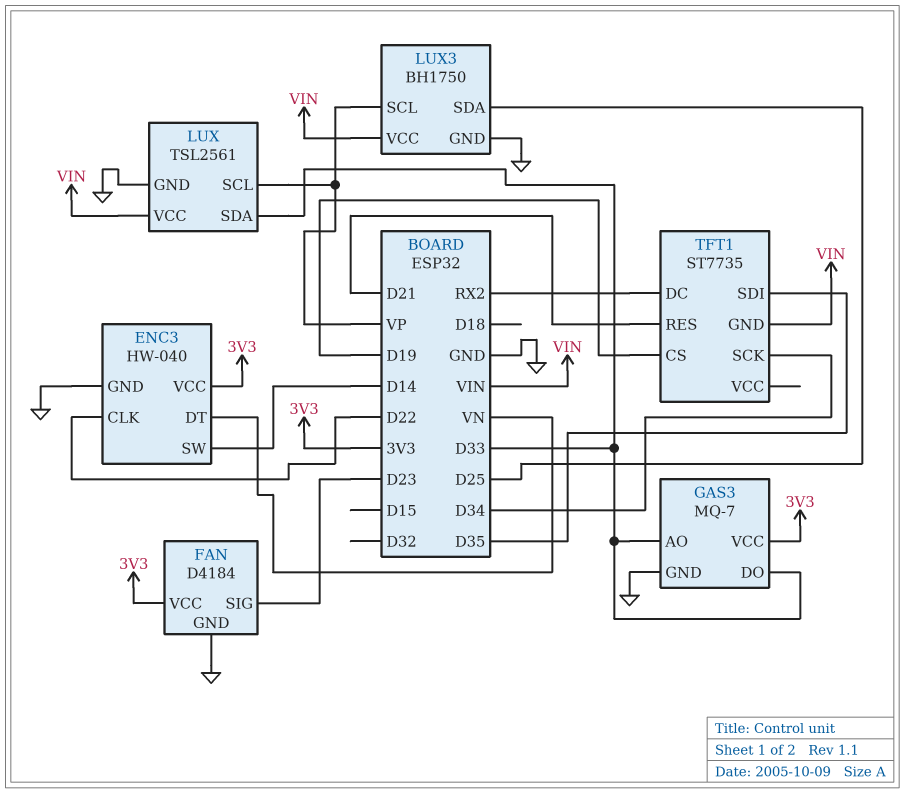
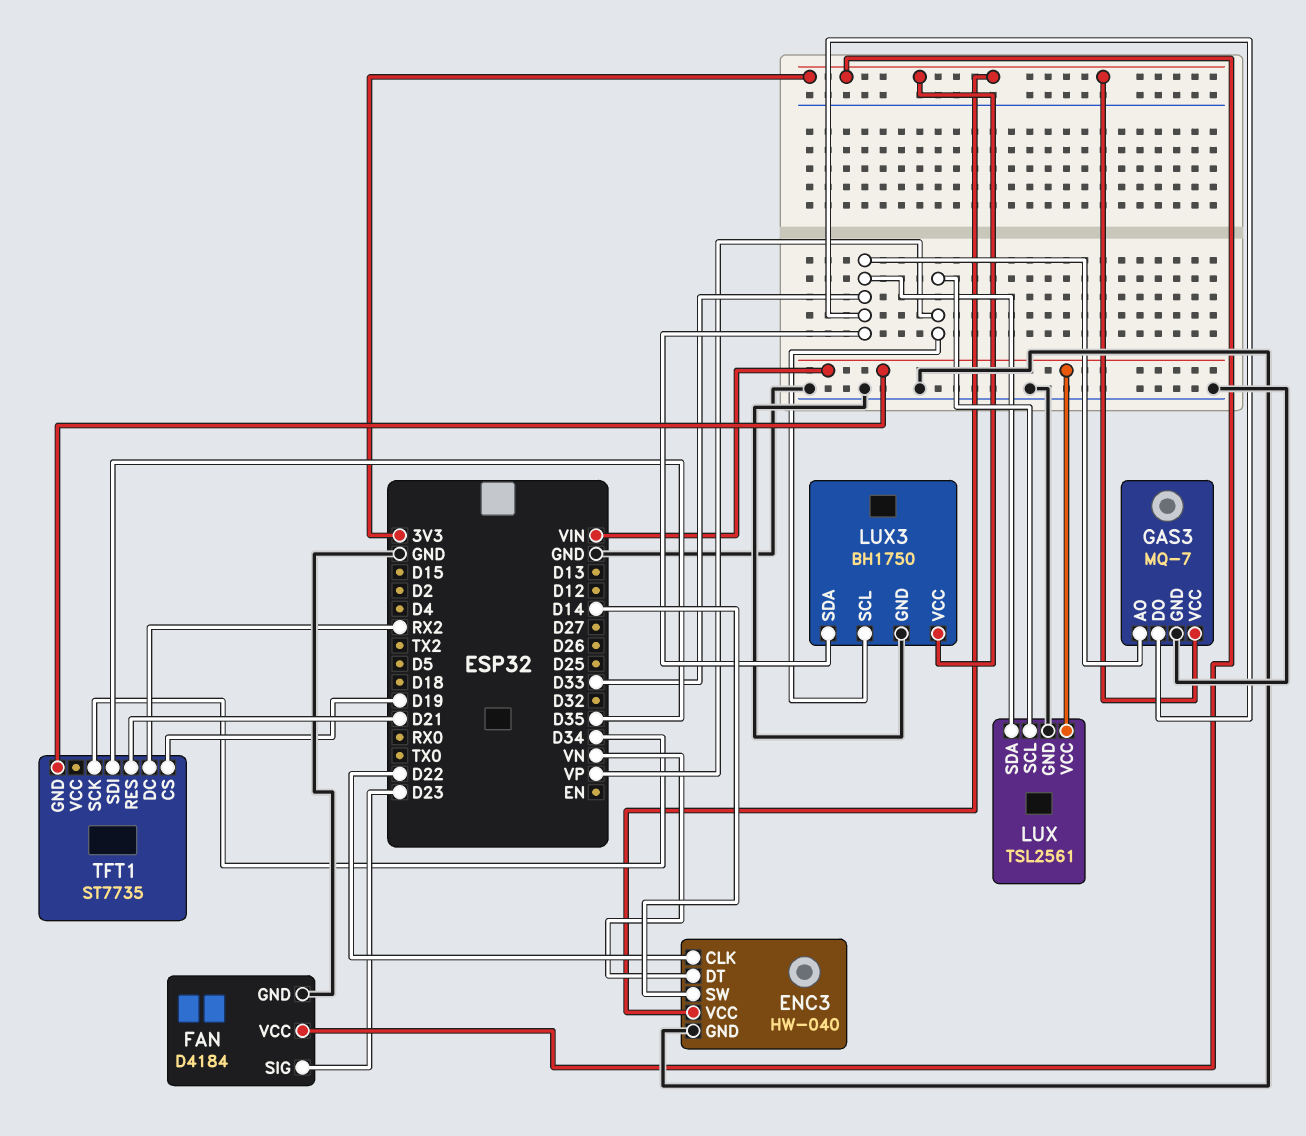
LUX3 pin SDA: D25 -> D33
LUX3 pin VCC: VIN -> 3V3

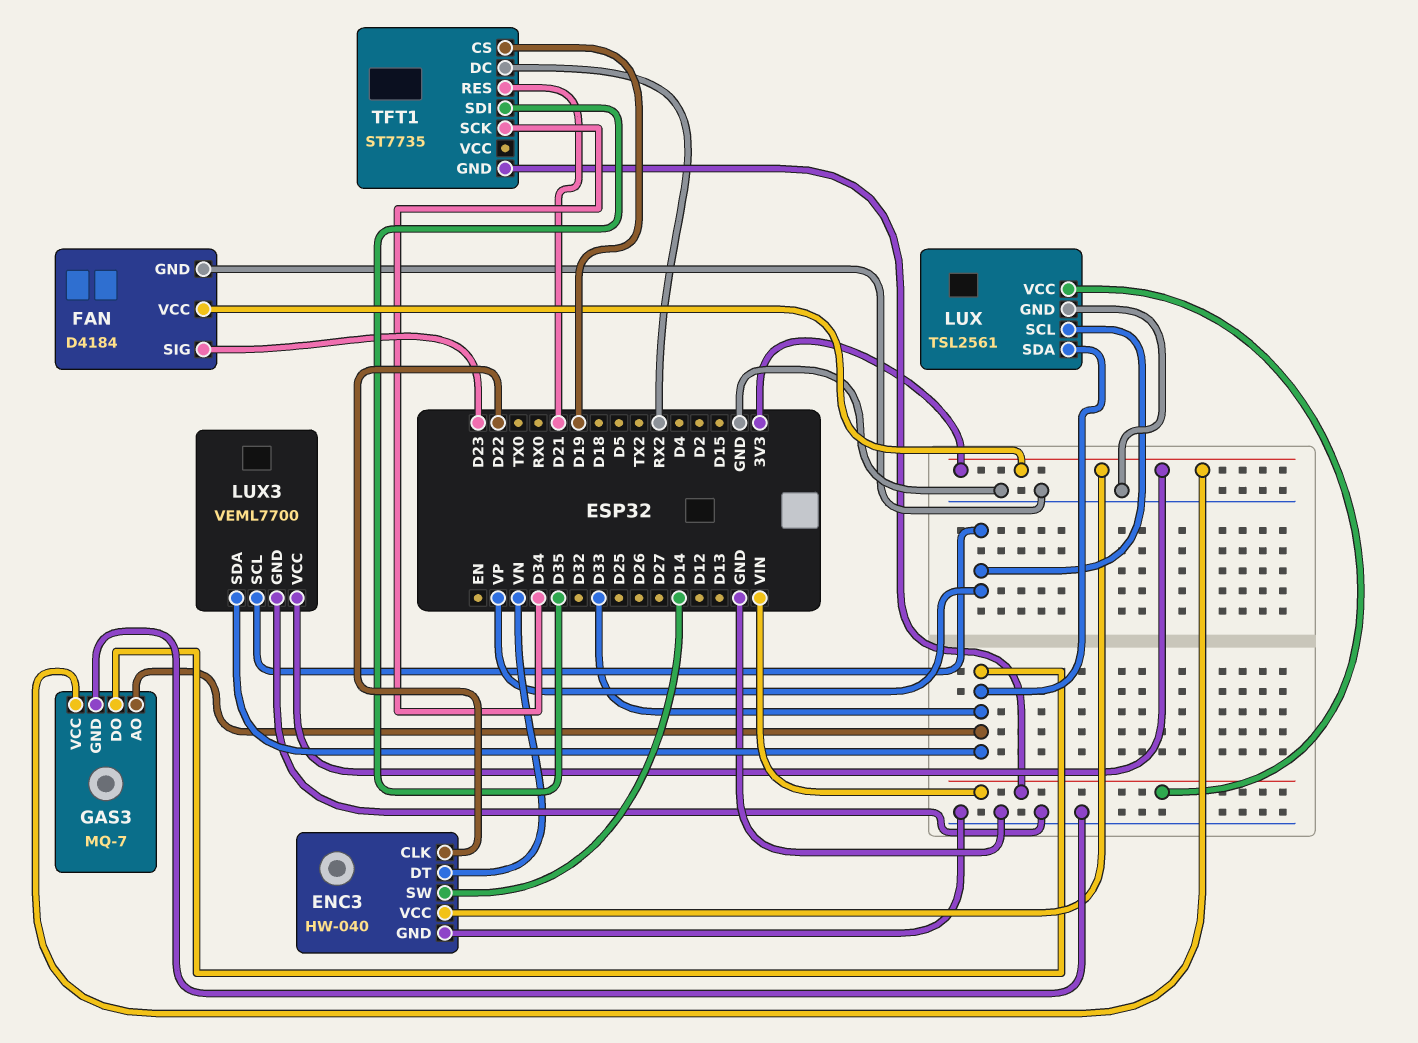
LUX3: BH1750 -> VEML7700

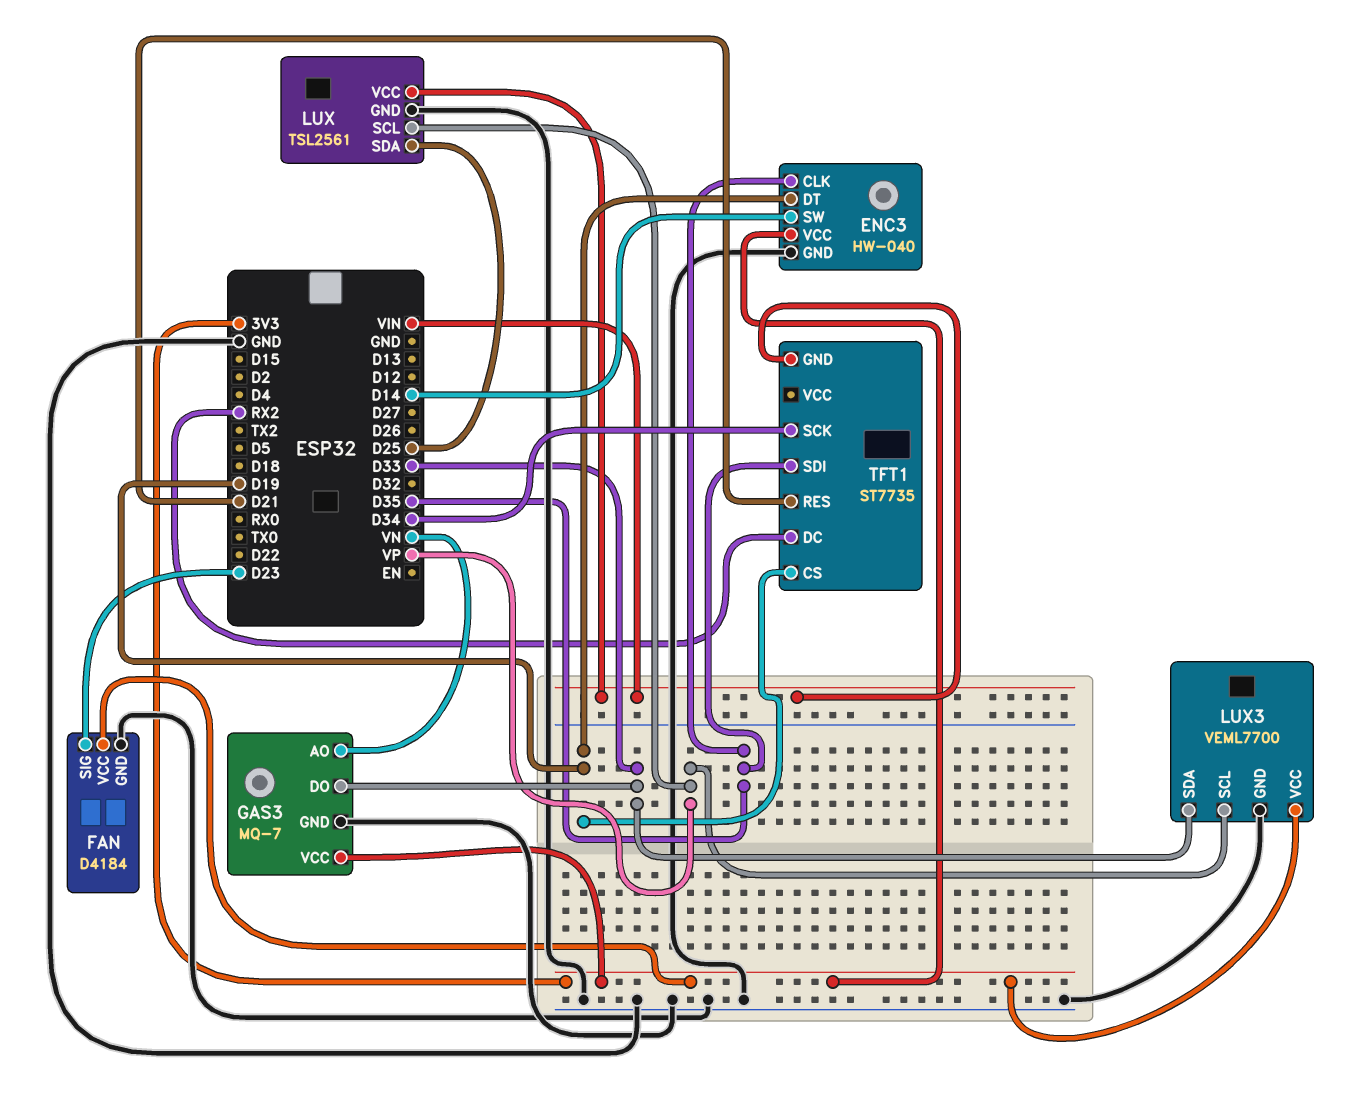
ENC3 pin CLK: D22 -> D35
ENC3 pin DT: VN -> D19
GAS3 pin AO: D33 -> VN
LUX pin SDA: D33 -> D25

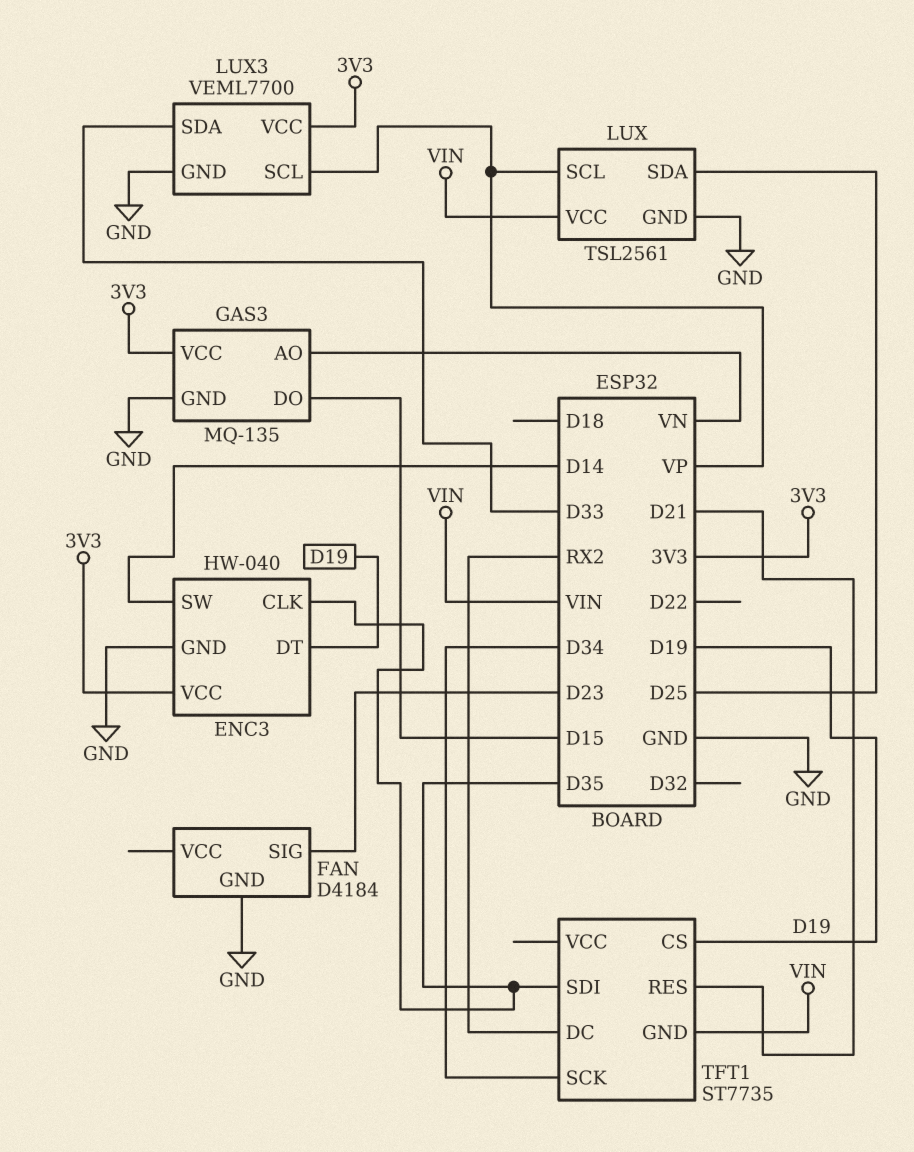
FAN pin VCC: 3V3 -> none
GAS3: MQ-7 -> MQ-135
GAS3 pin DO: D33 -> D15

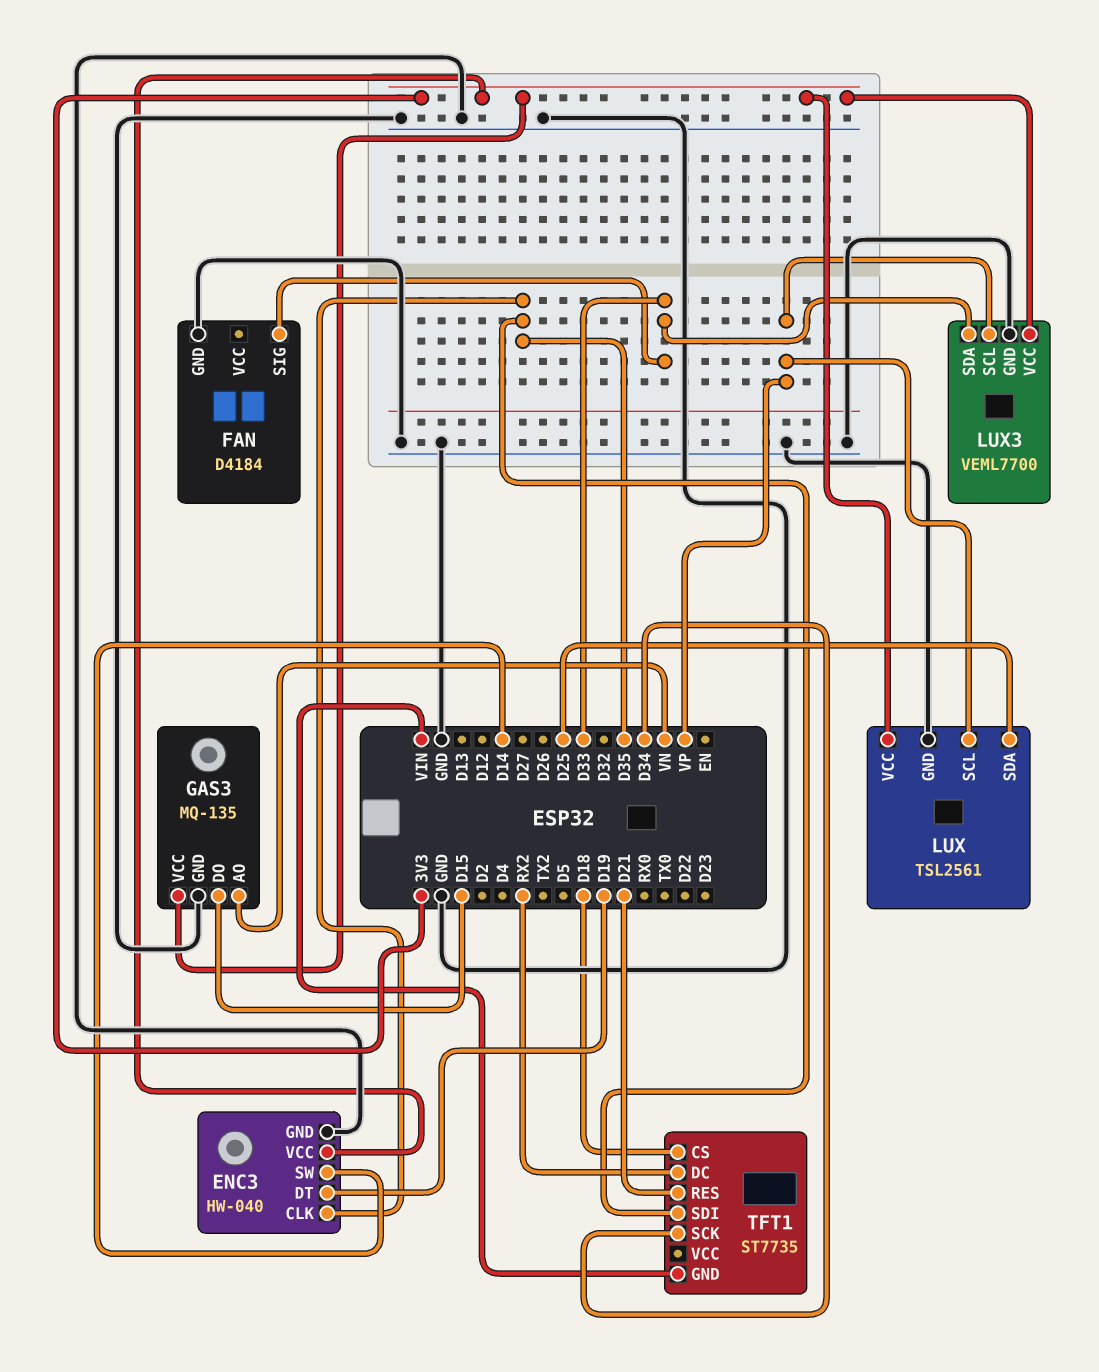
FAN pin SIG: D23 -> D33
LUX pin VCC: VIN -> 3V3
TFT1 pin CS: D19 -> D18

